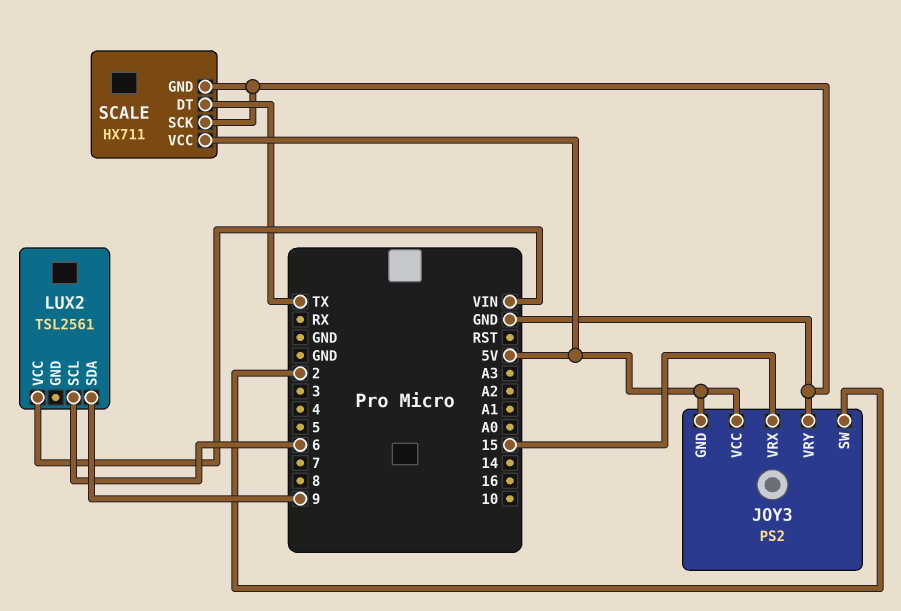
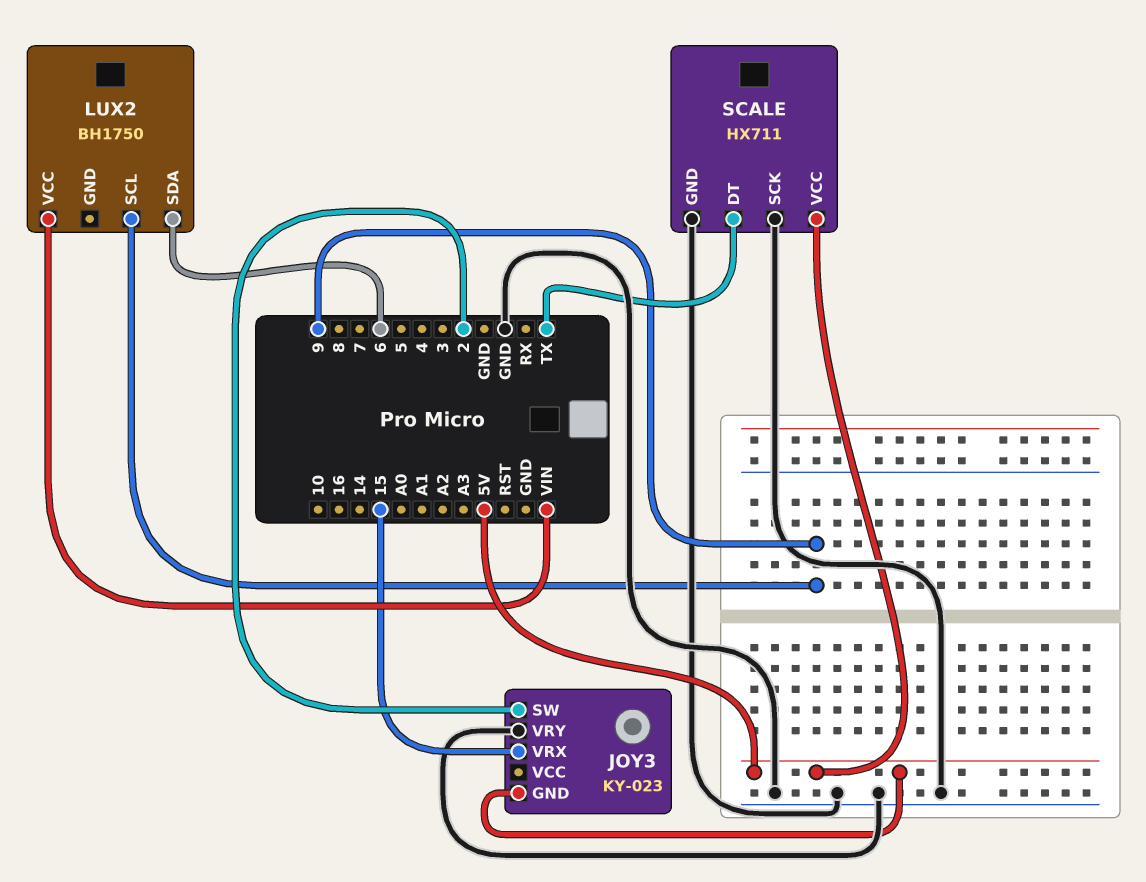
JOY3: PS2 -> KY-023
JOY3 pin VCC: 5V -> none
LUX2: TSL2561 -> BH1750
LUX2 pin SCL: 6 -> 9
LUX2 pin SDA: 9 -> 6

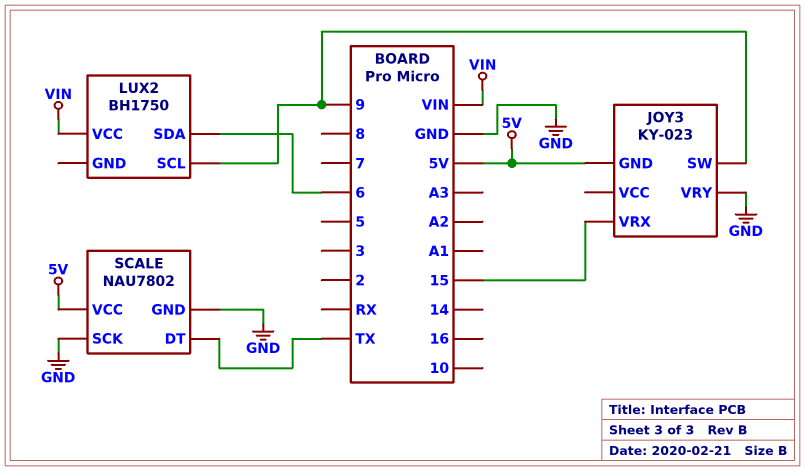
JOY3 pin SW: 2 -> 9
SCALE: HX711 -> NAU7802

